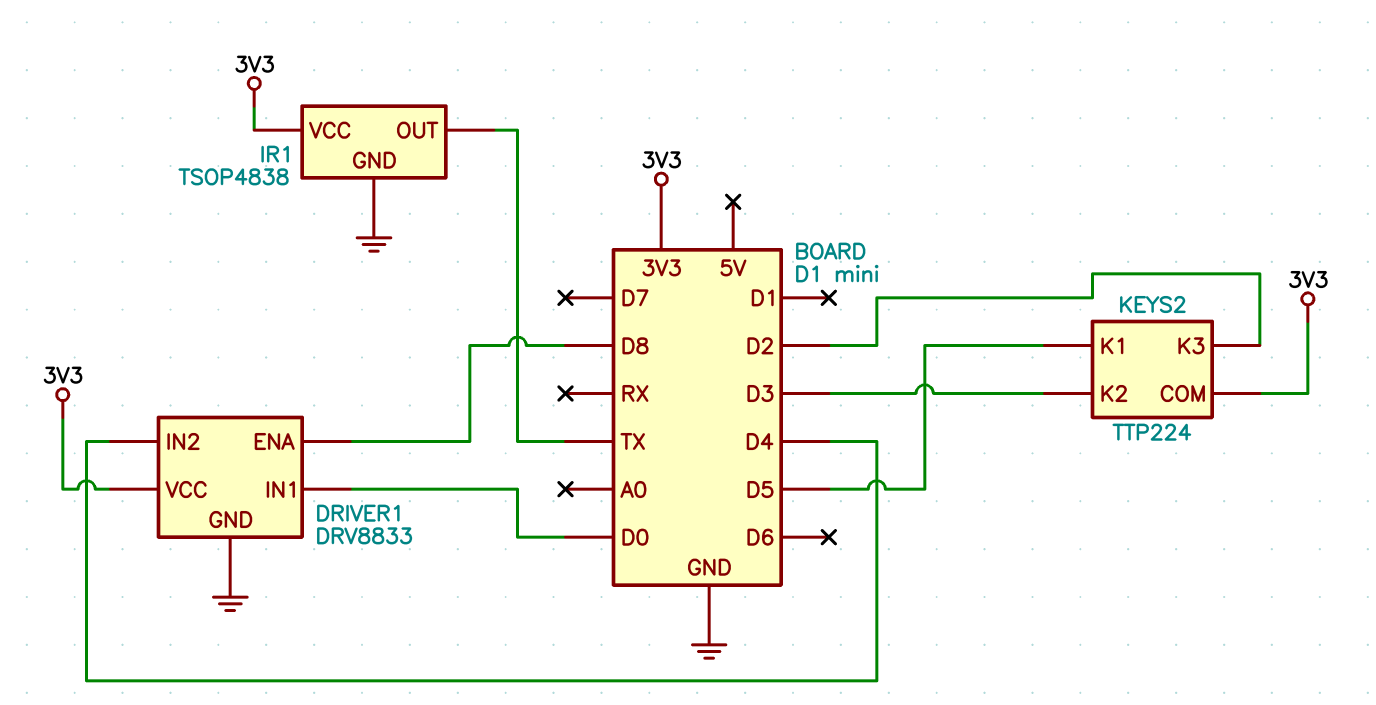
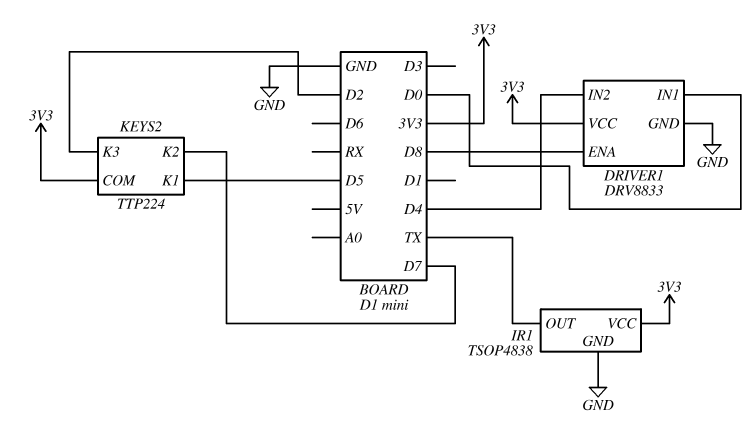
KEYS2 pin K2: D3 -> D7

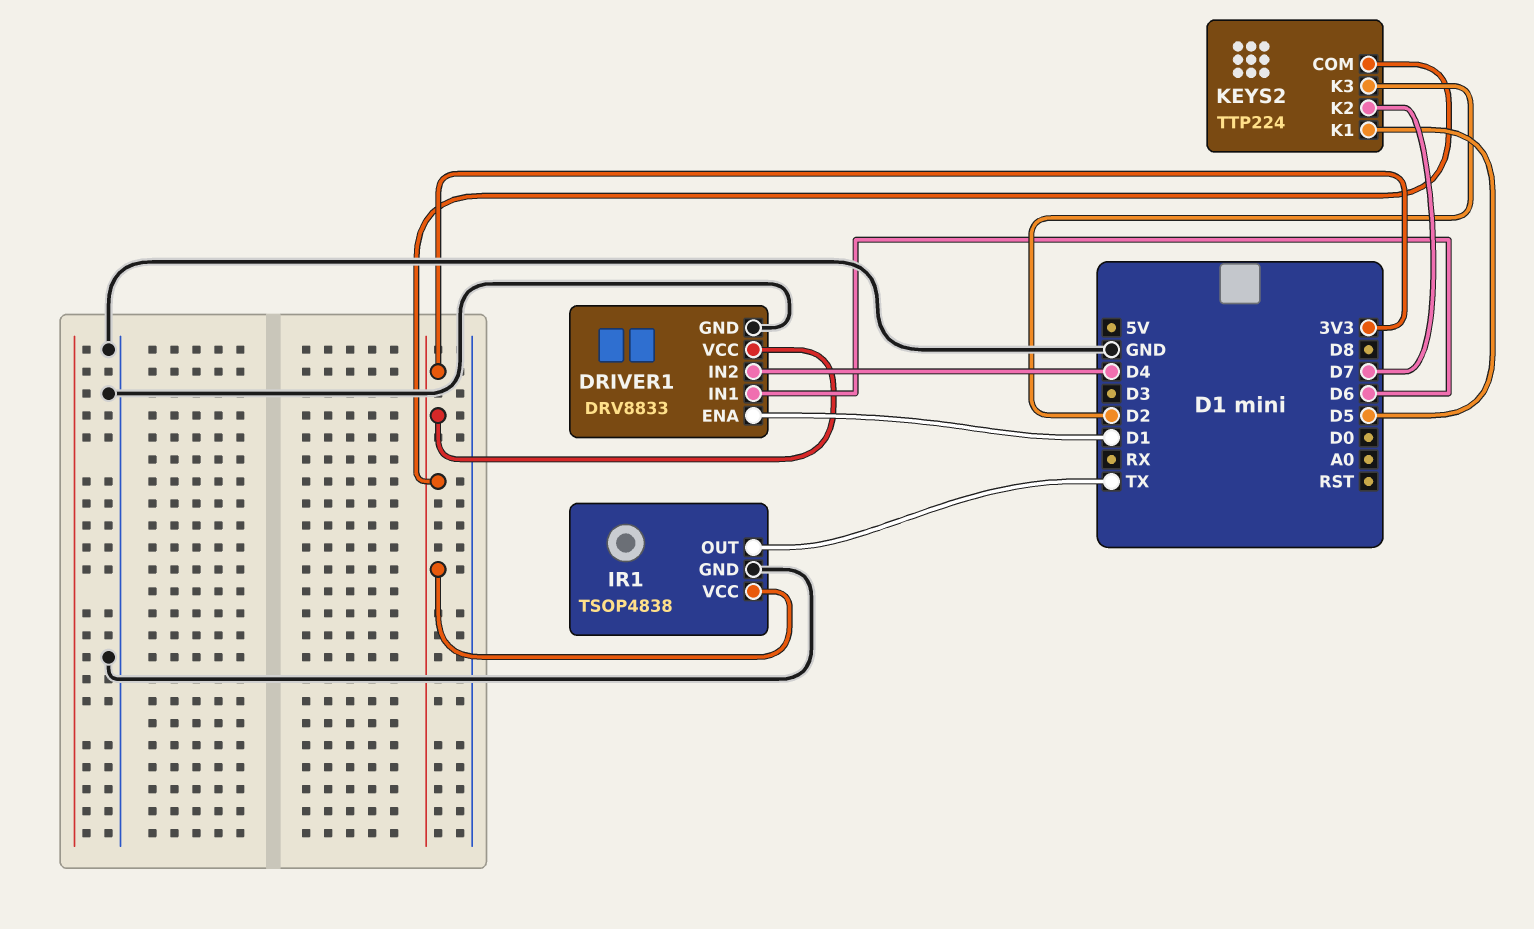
DRIVER1 pin ENA: D8 -> D1
DRIVER1 pin IN1: D0 -> D6

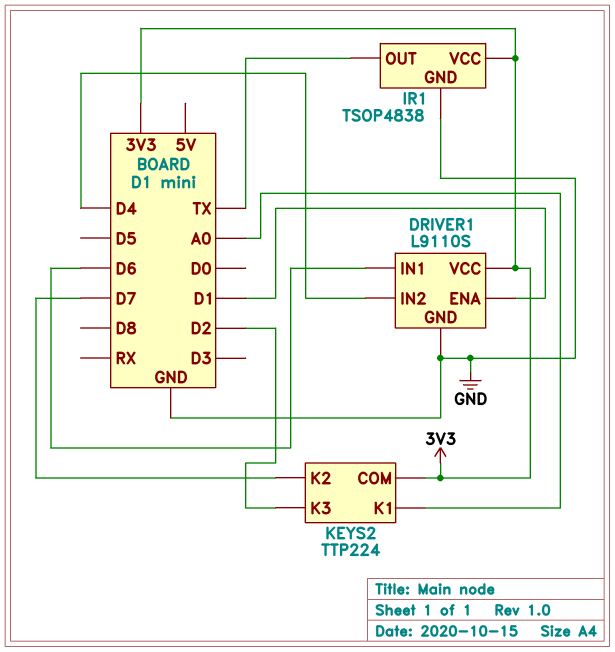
DRIVER1: DRV8833 -> L9110S
KEYS2 pin K1: D5 -> A0

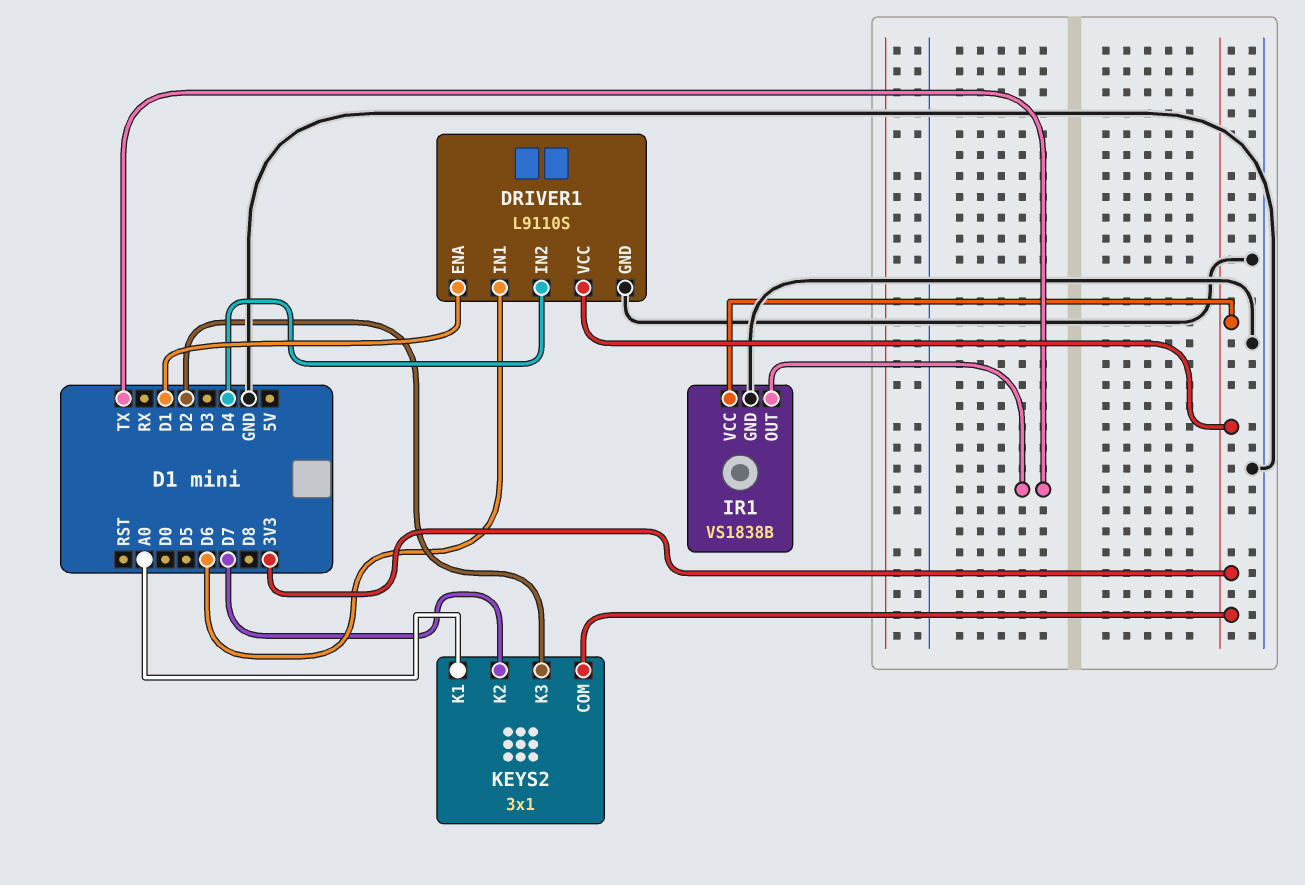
IR1: TSOP4838 -> VS1838B
KEYS2: TTP224 -> 3x1

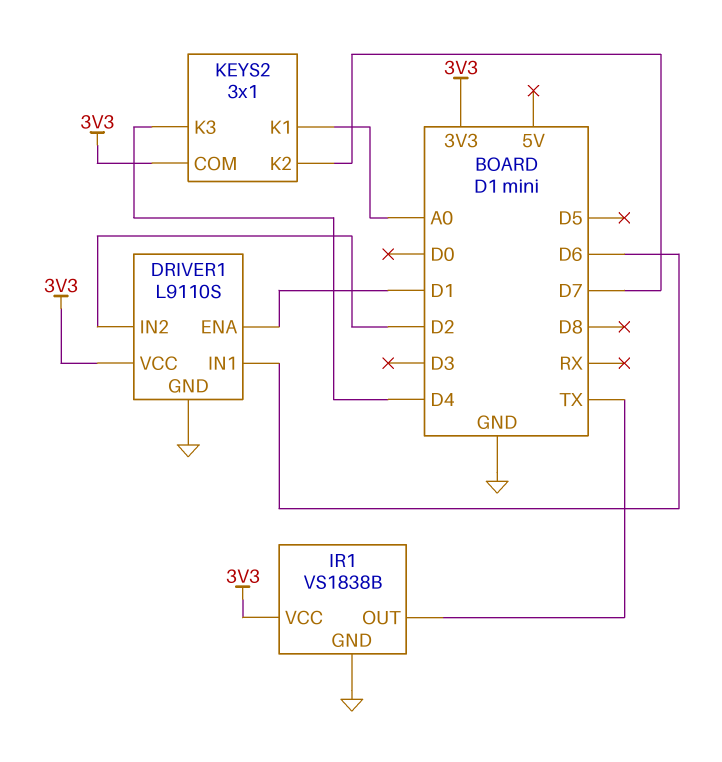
DRIVER1 pin IN2: D4 -> D2
KEYS2 pin K3: D2 -> D4

